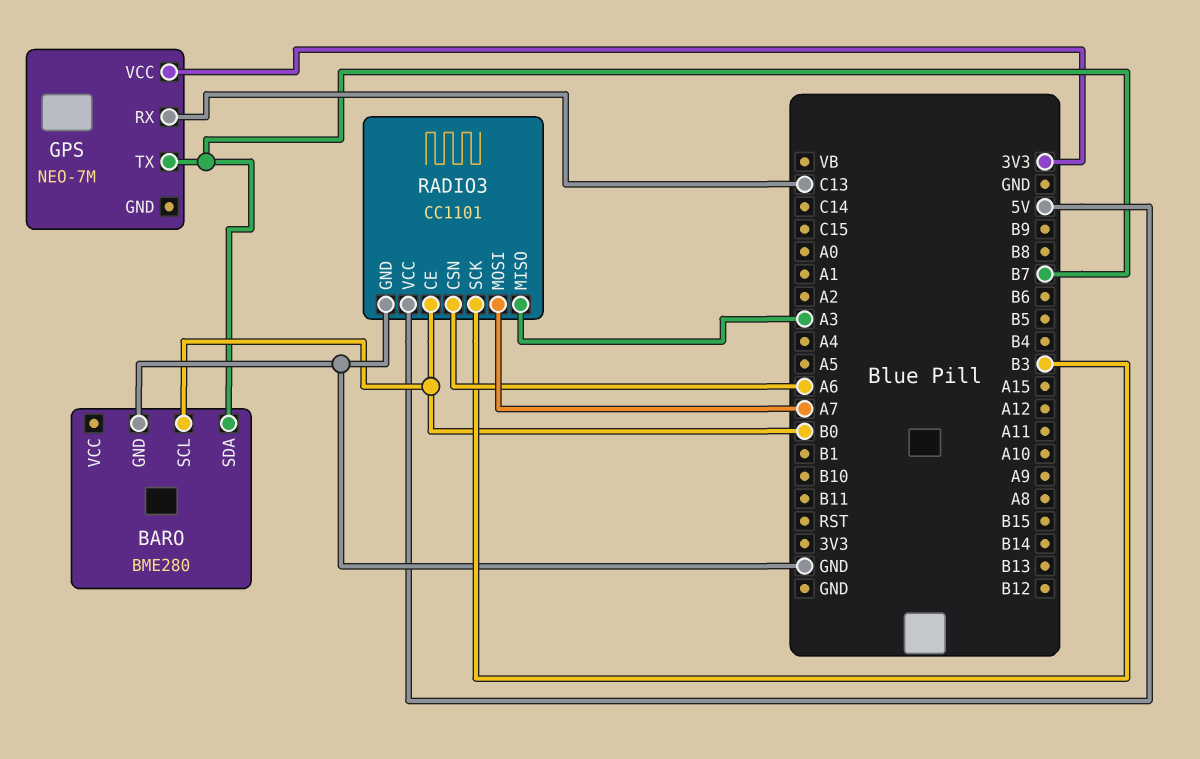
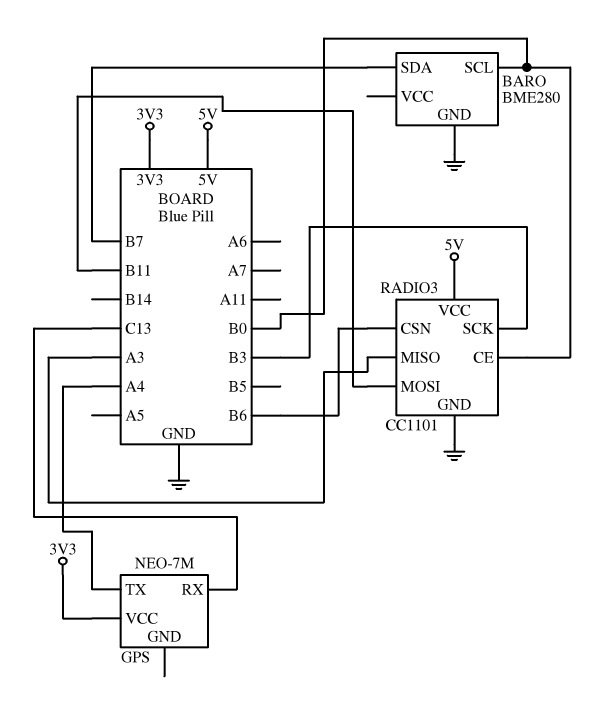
GPS pin TX: B7 -> A4
RADIO3 pin CSN: A6 -> B6
RADIO3 pin MOSI: A7 -> B11

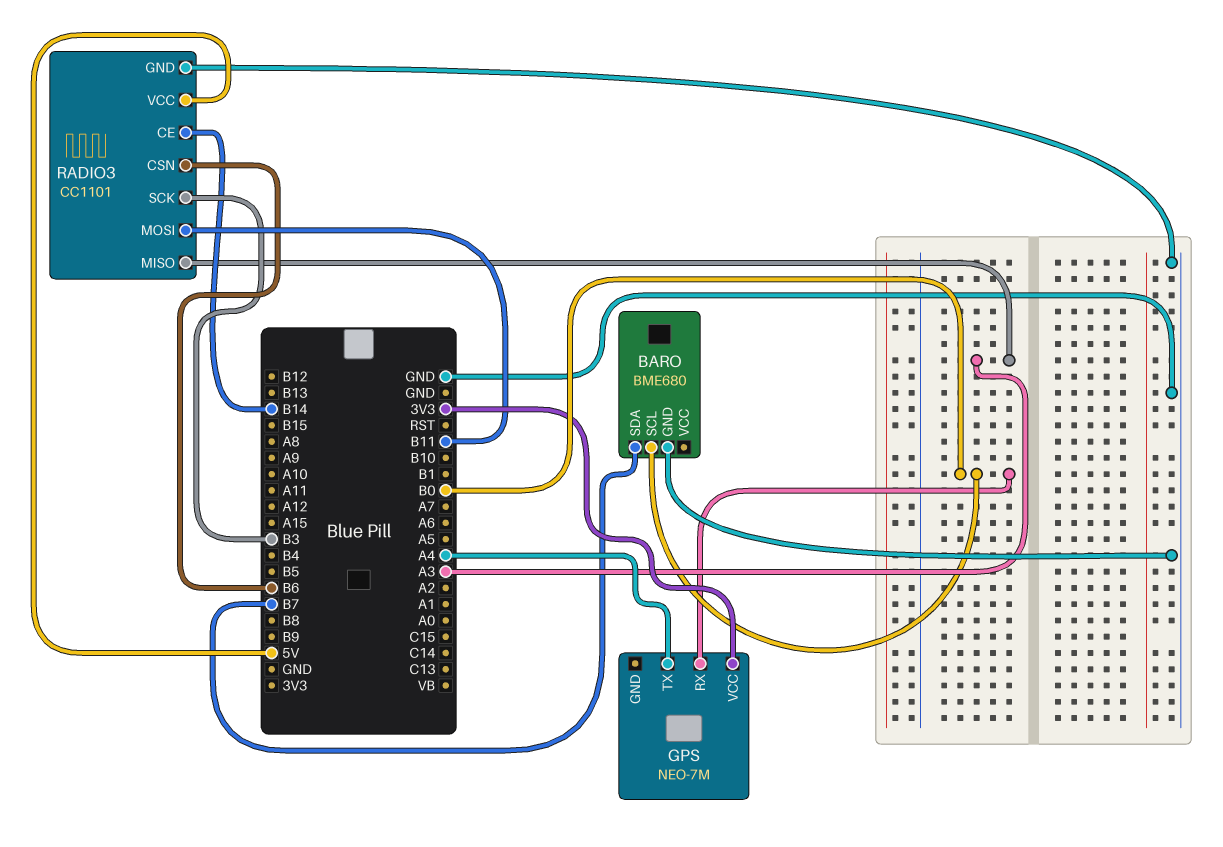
BARO: BME280 -> BME680
GPS pin RX: C13 -> B0
RADIO3 pin CE: B0 -> B14

